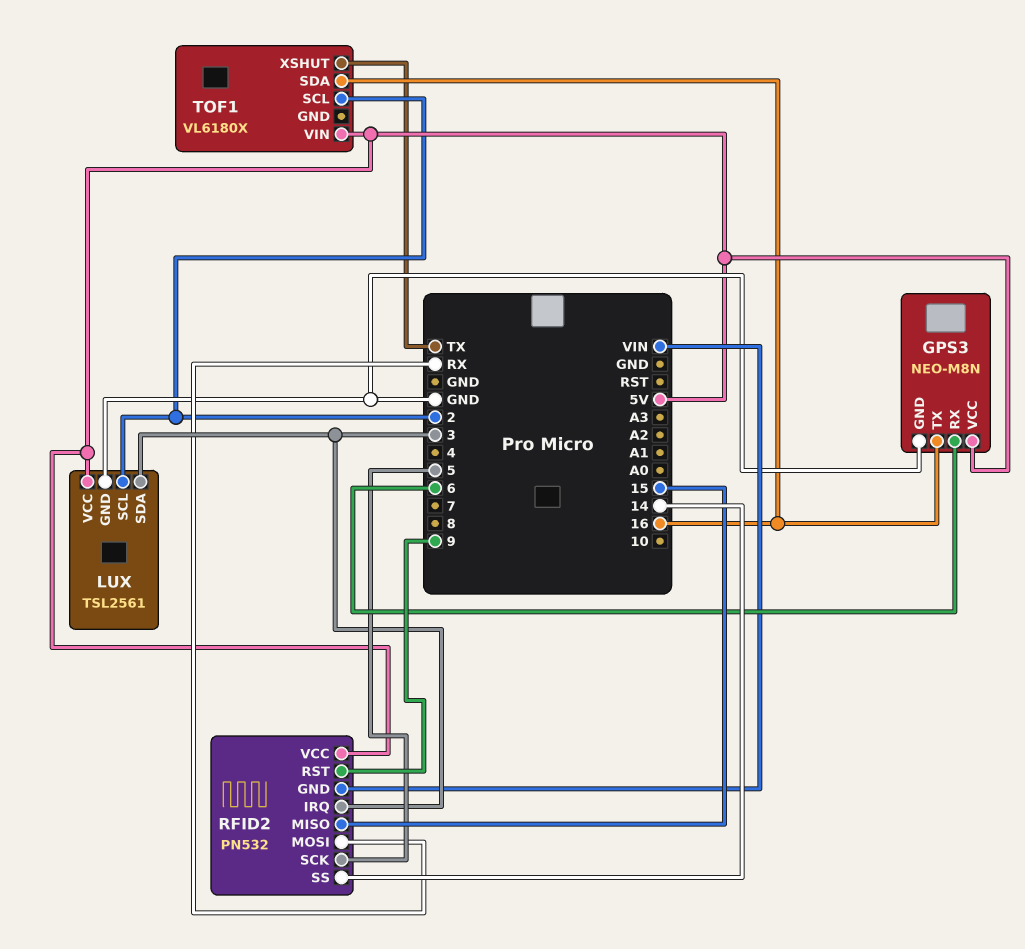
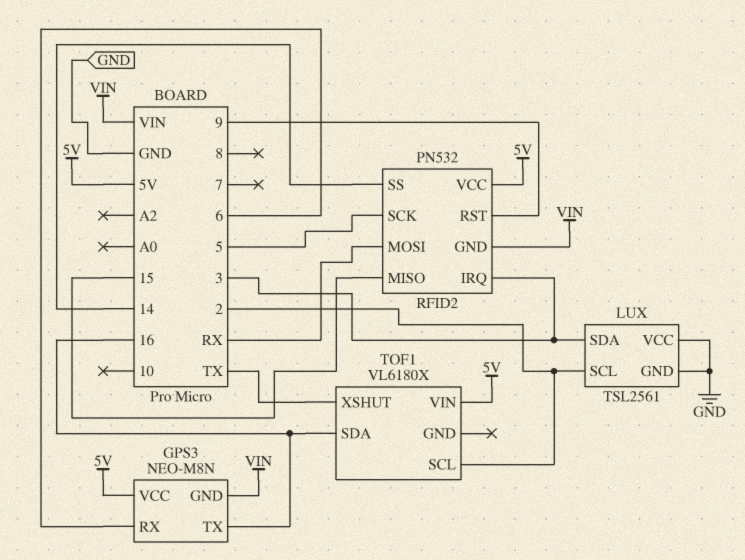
GPS3 pin GND: GND -> VIN
LUX pin VCC: 5V -> GND

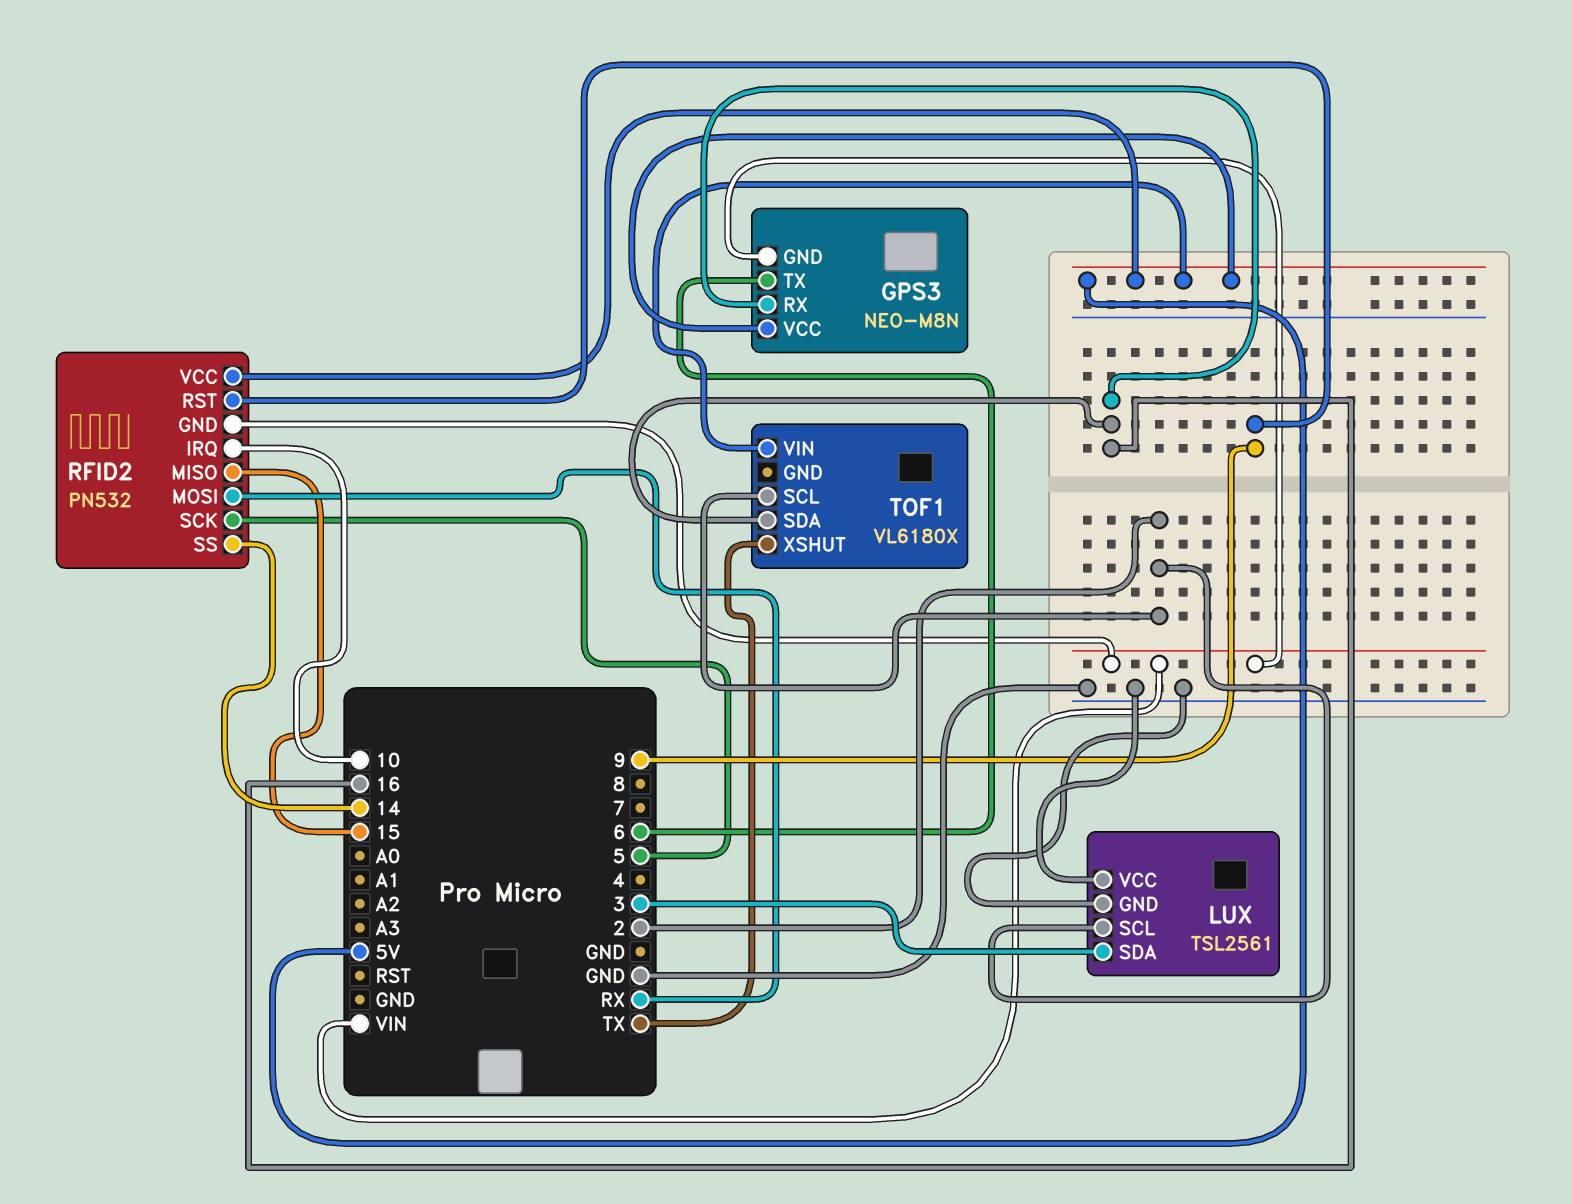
GPS3 pin RX: 6 -> 16
GPS3 pin TX: 16 -> 6
RFID2 pin IRQ: 3 -> 10

